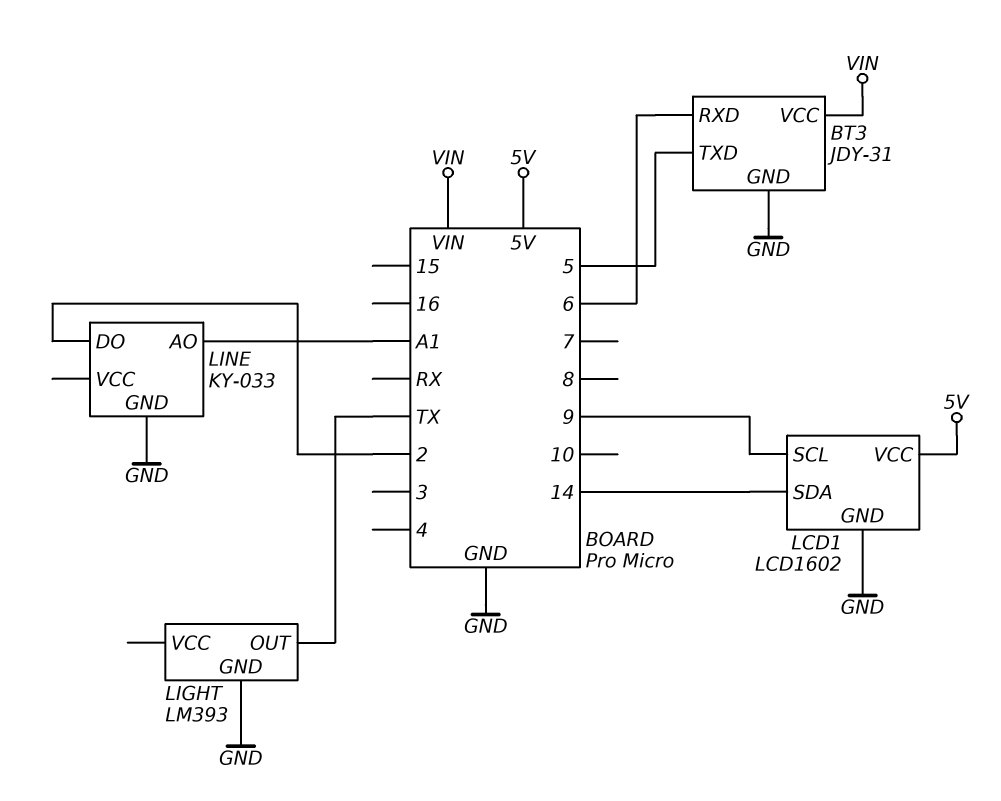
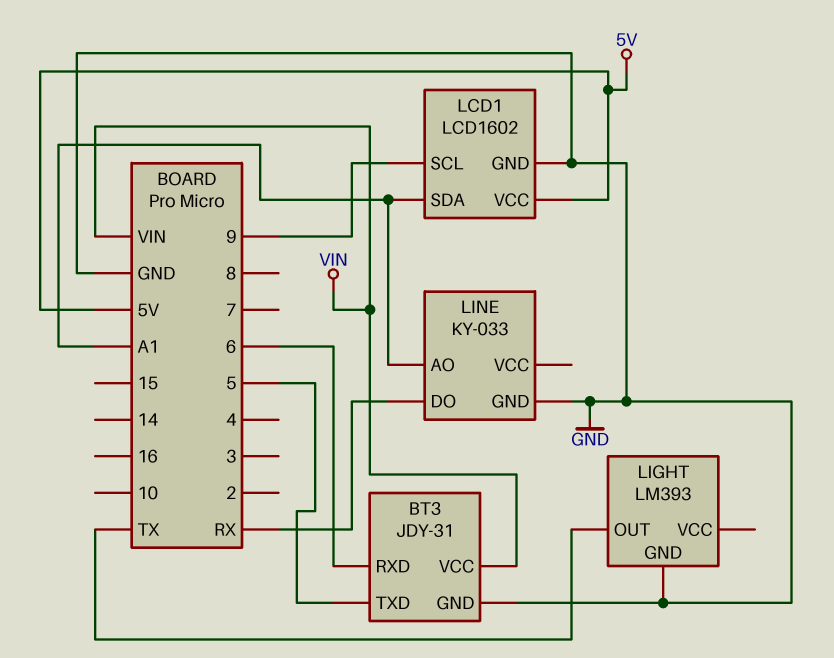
LCD1 pin SDA: 14 -> A1
LINE pin DO: 2 -> RX

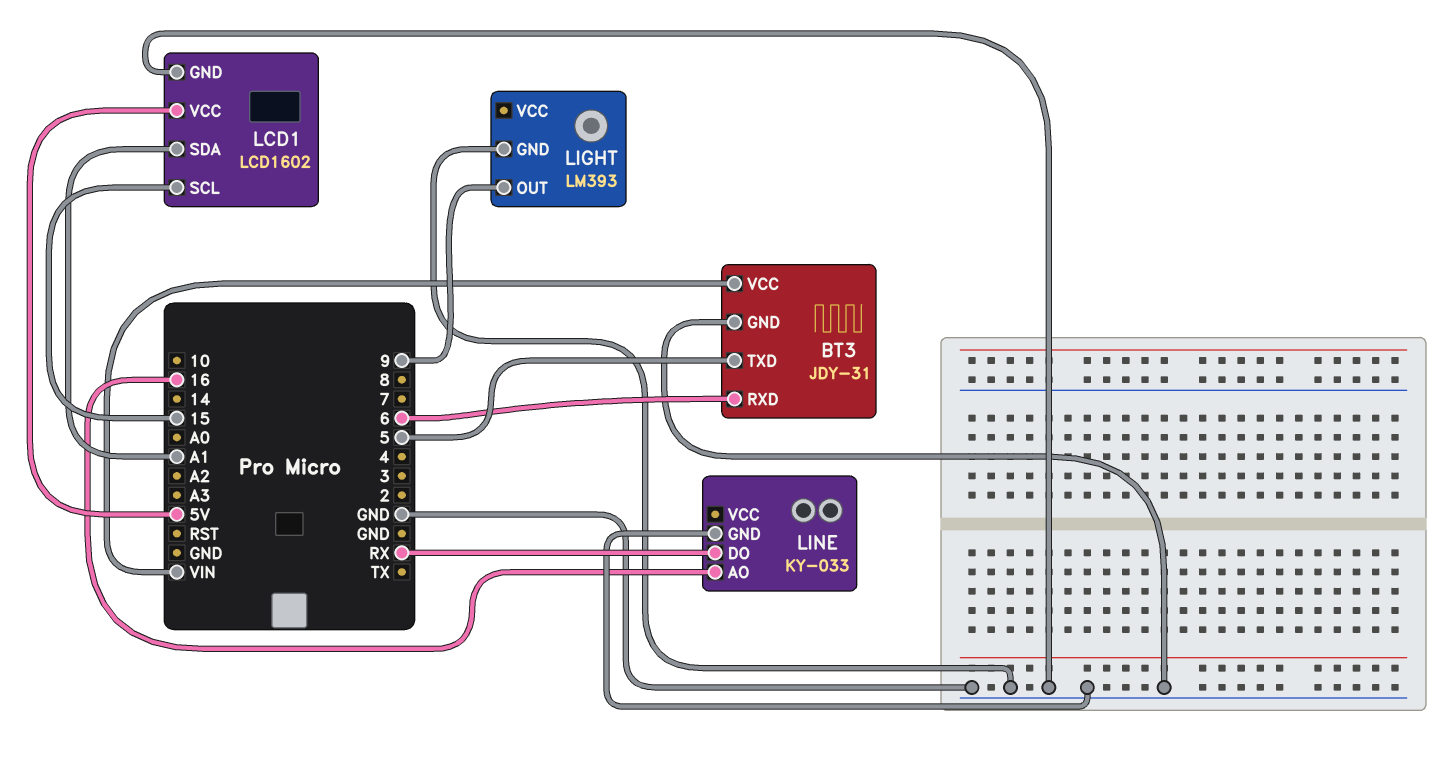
LCD1 pin SCL: 9 -> 15
LIGHT pin OUT: TX -> 9
LINE pin AO: A1 -> 16

